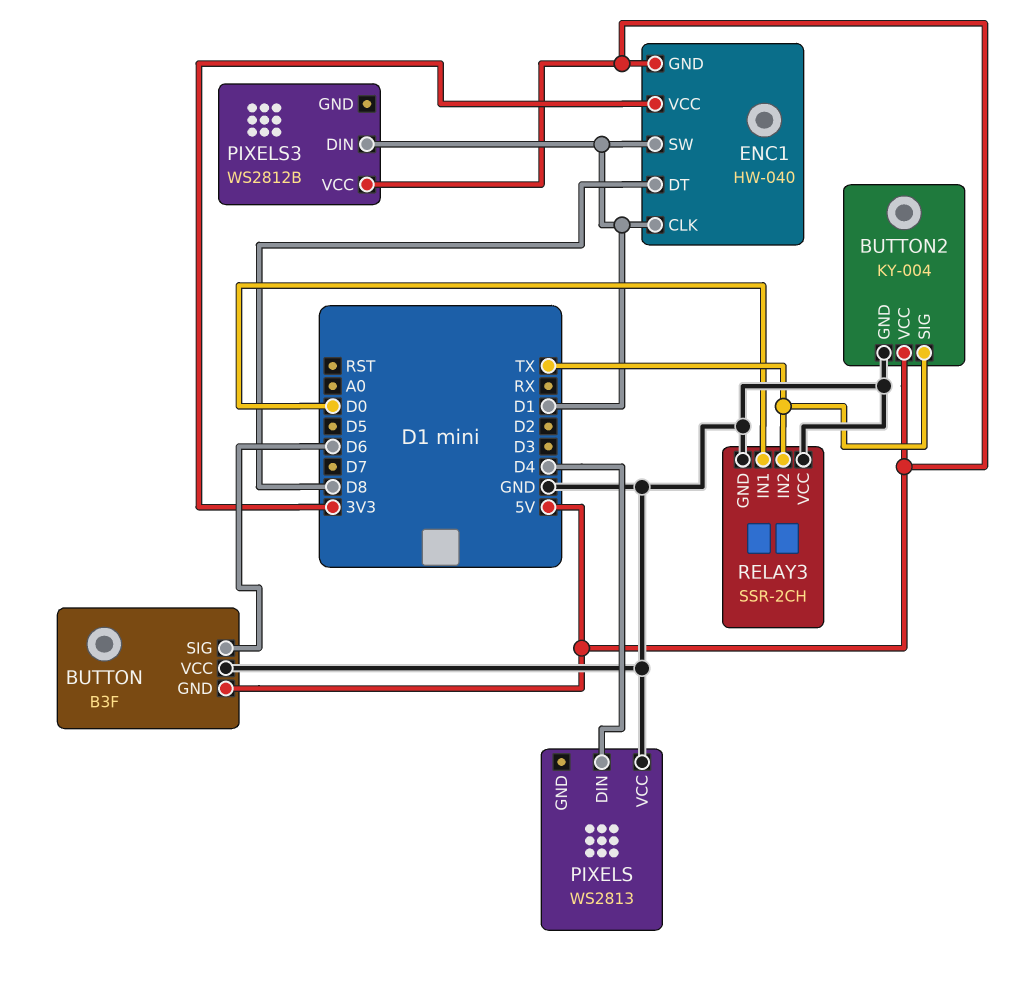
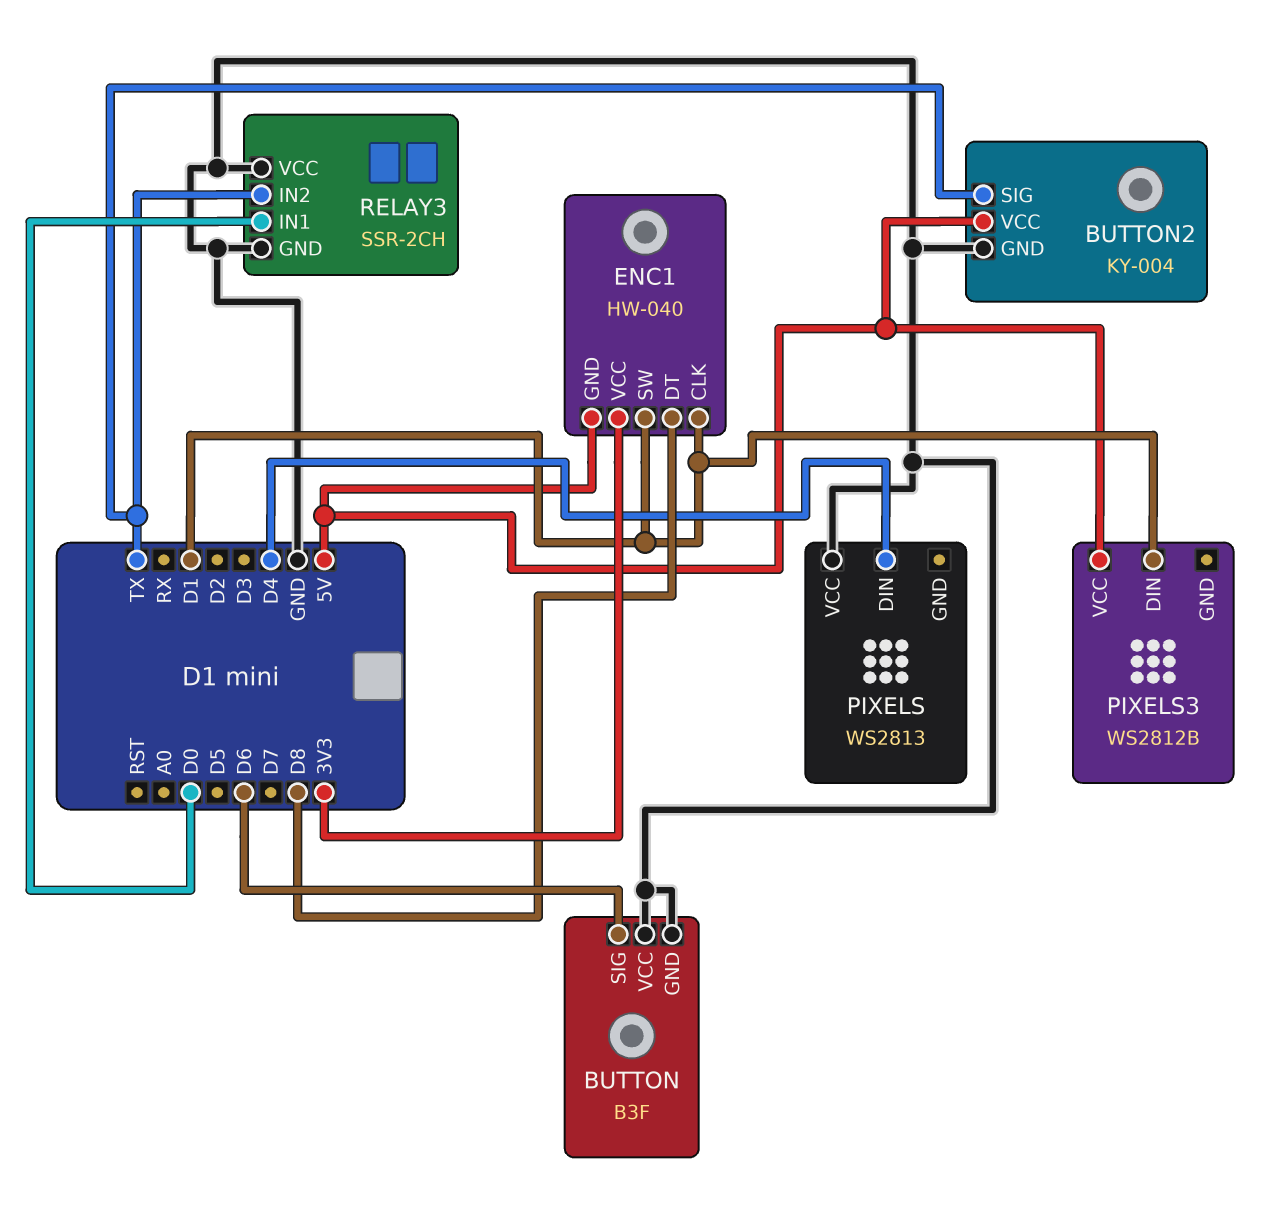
BUTTON pin GND: 5V -> GND

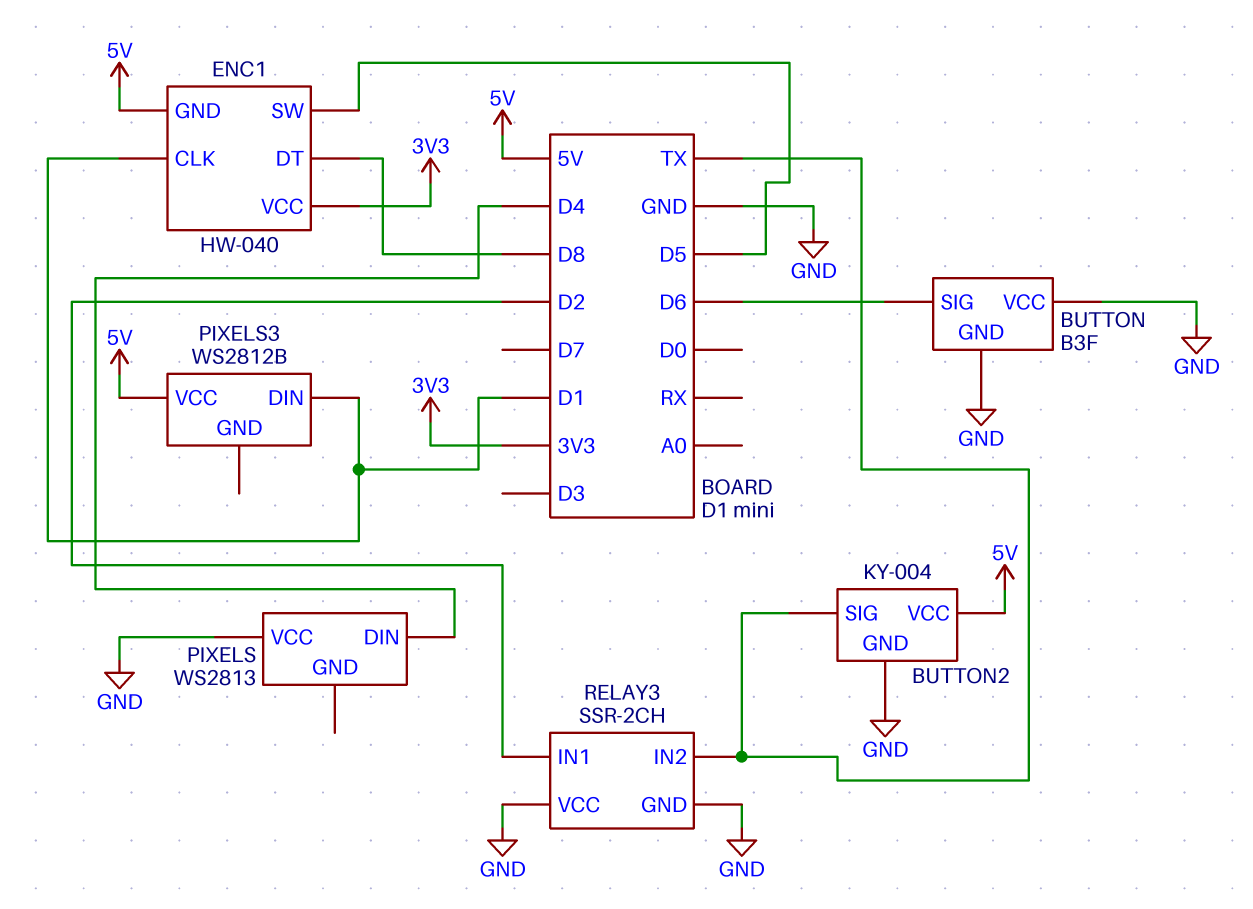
ENC1 pin SW: D1 -> D5
RELAY3 pin IN1: D0 -> D2

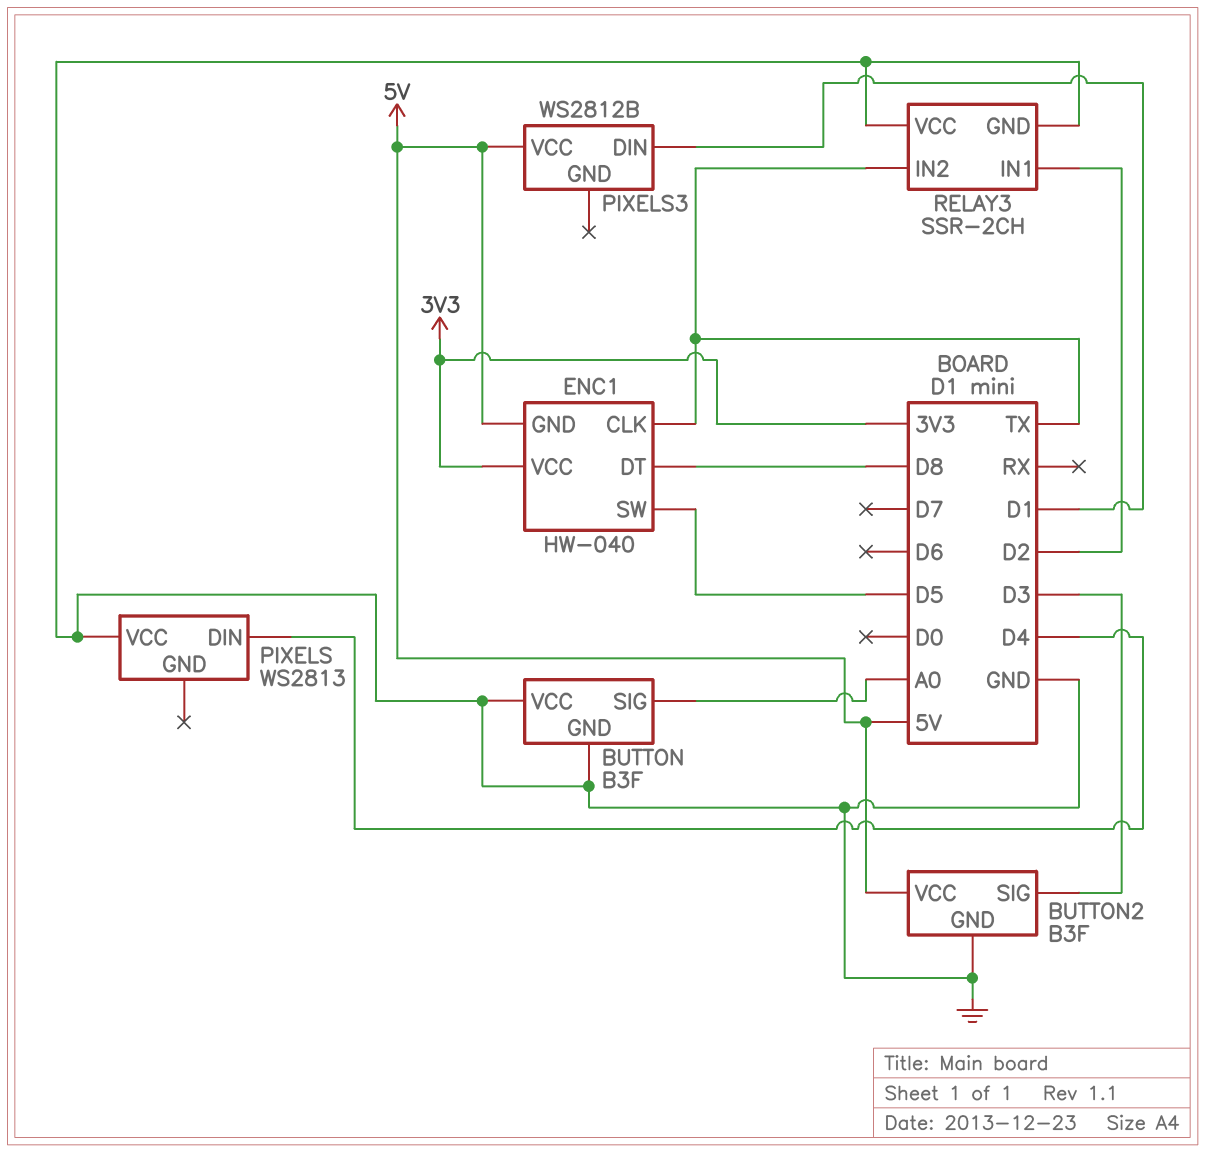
BUTTON pin SIG: D6 -> A0
BUTTON2: KY-004 -> B3F
BUTTON2 pin SIG: TX -> D3
ENC1 pin CLK: D1 -> TX

